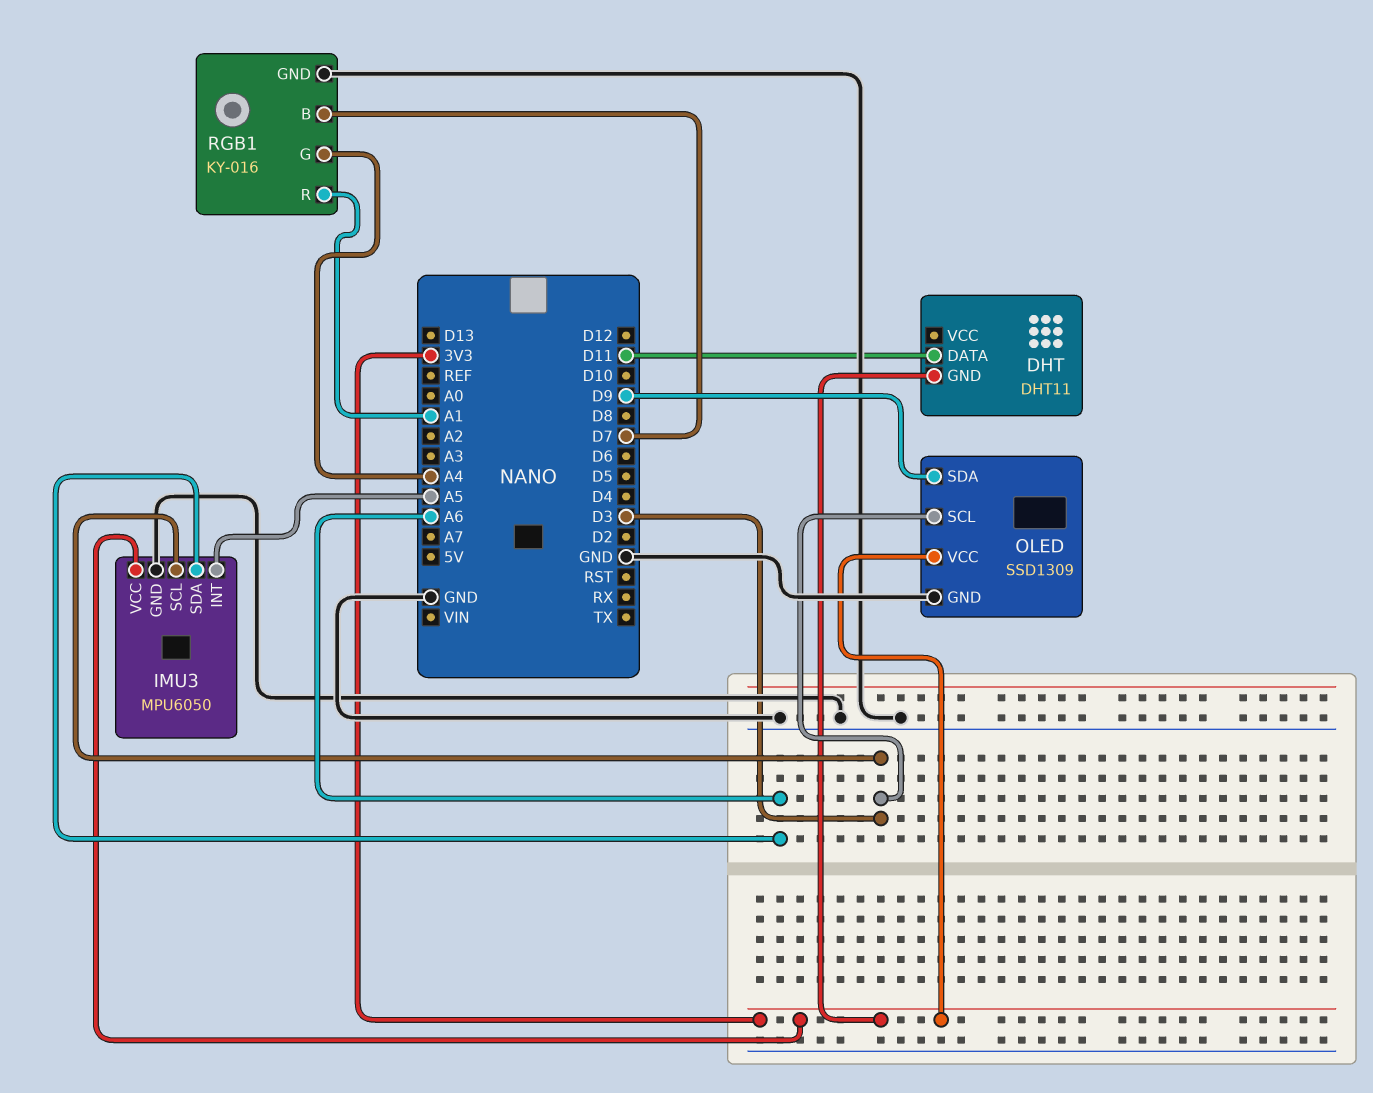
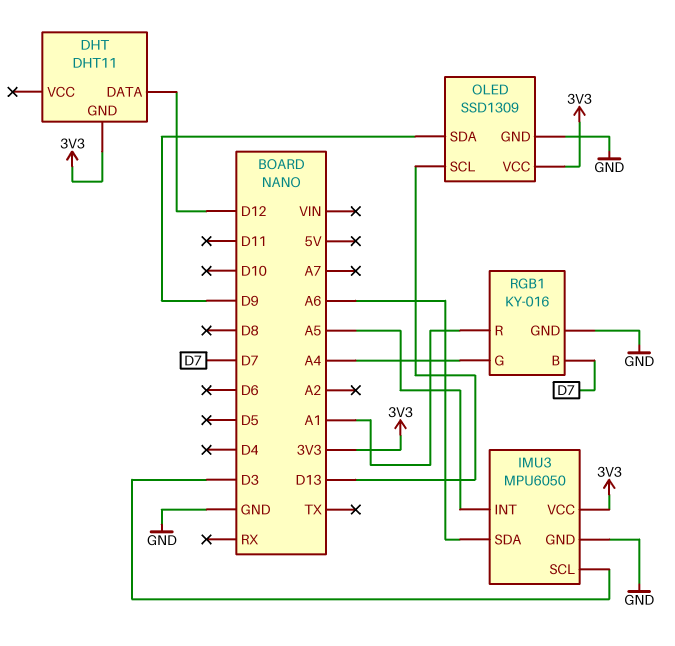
DHT pin DATA: D11 -> D12
OLED pin SCL: D3 -> D13

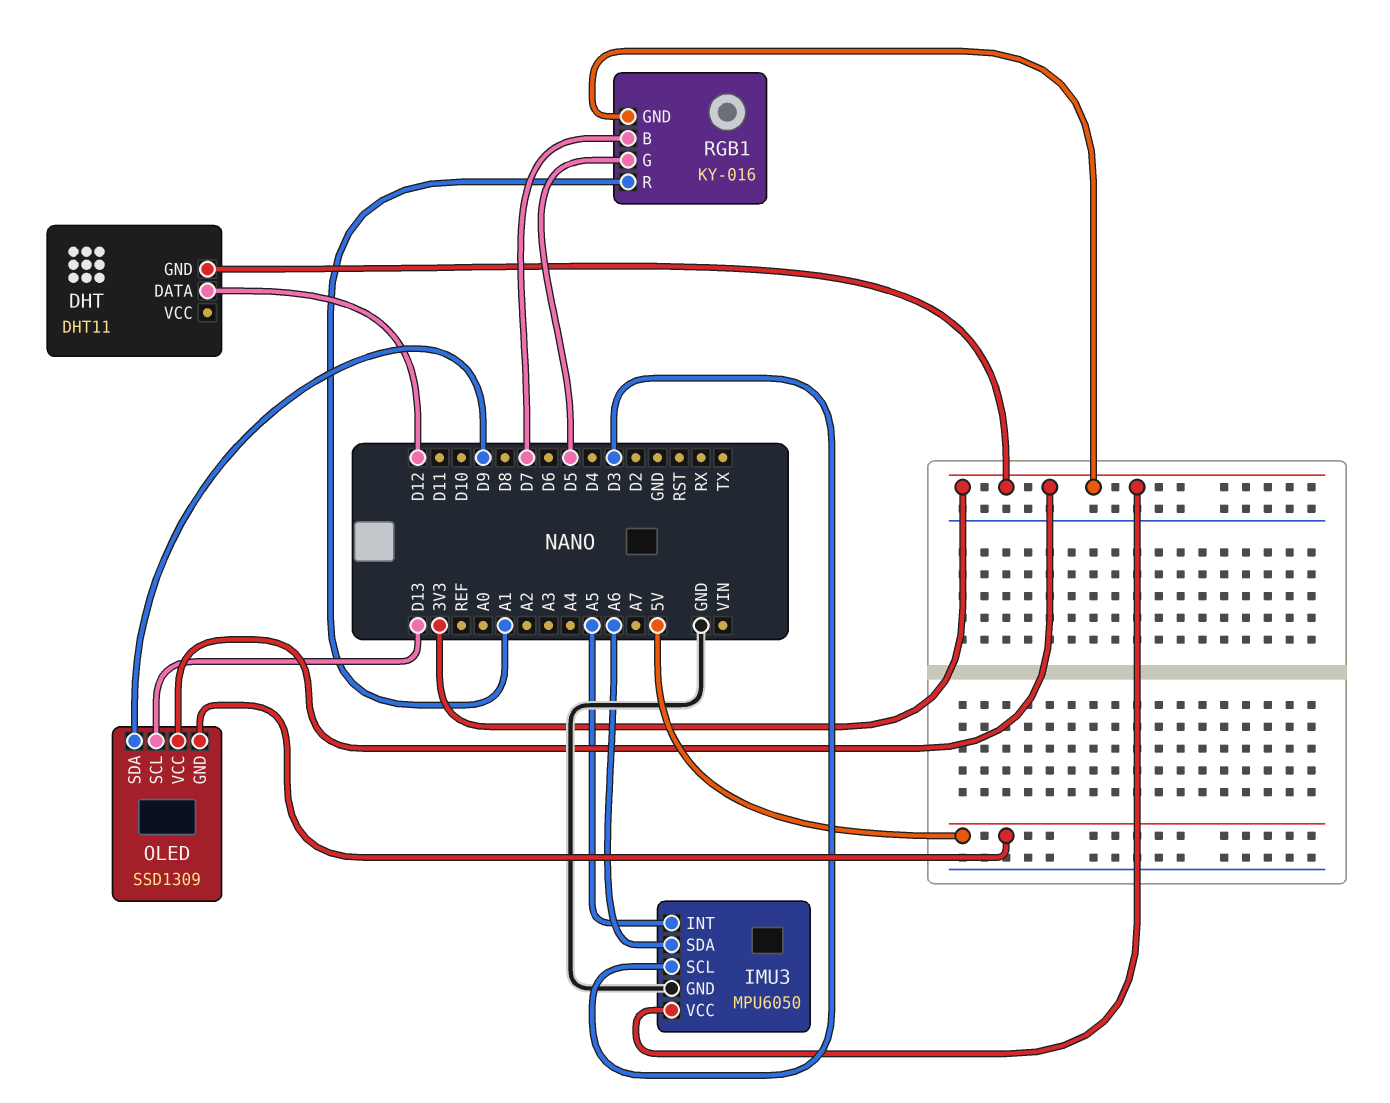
OLED pin GND: GND -> 5V
RGB1 pin G: A4 -> D5
RGB1 pin GND: GND -> 3V3

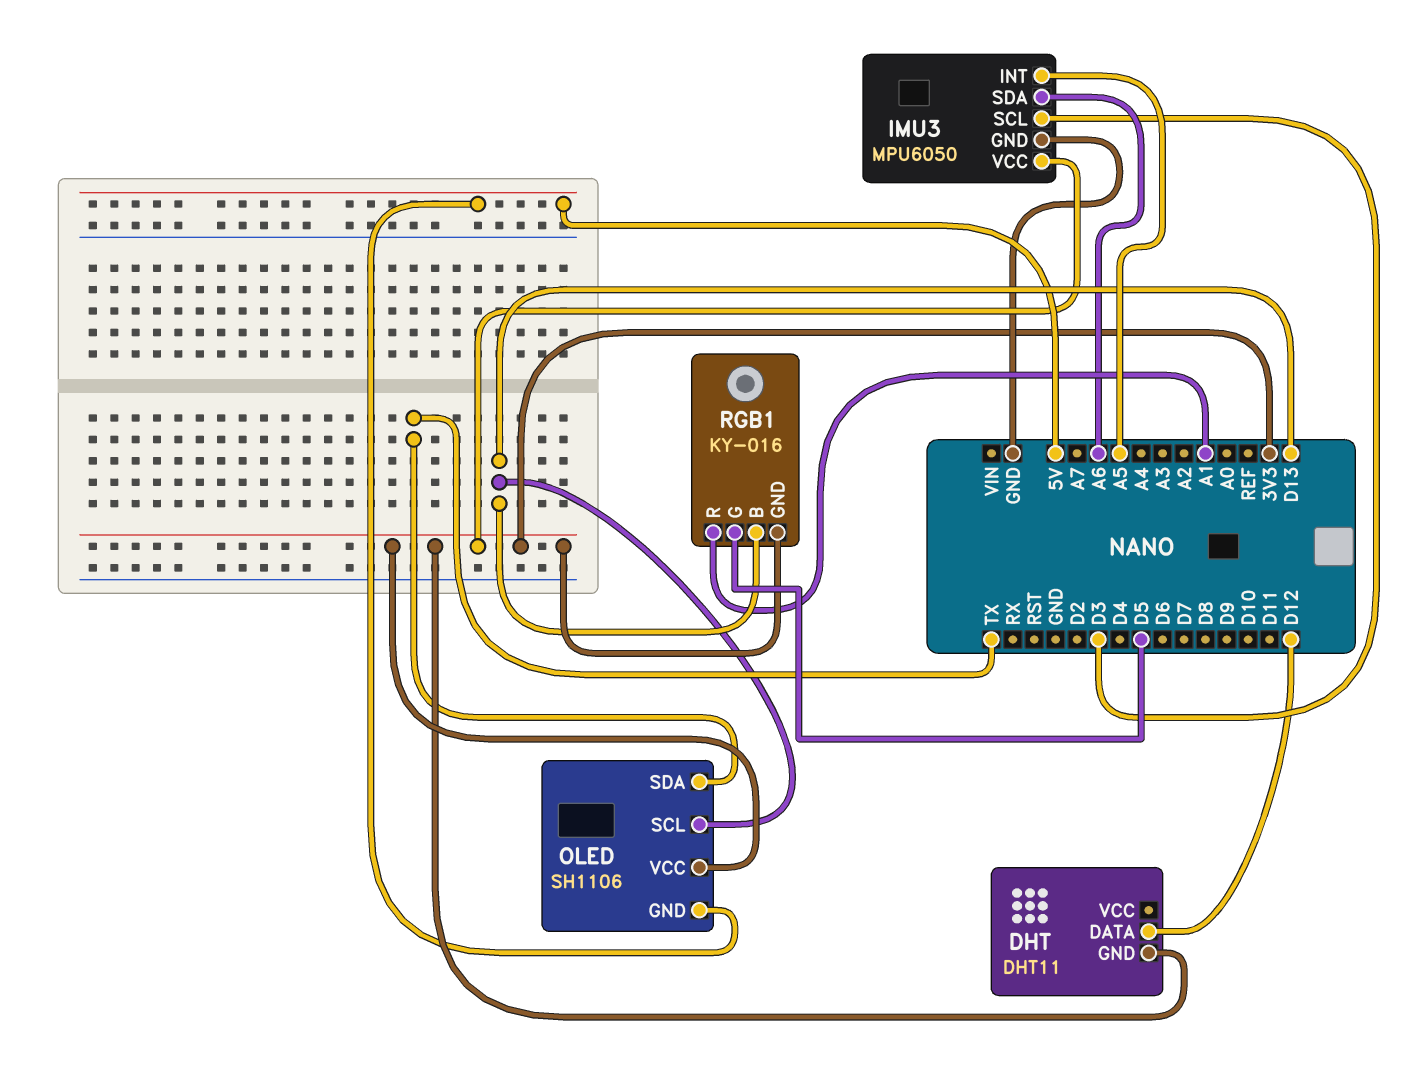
OLED: SSD1309 -> SH1106
OLED pin SDA: D9 -> TX
RGB1 pin B: D7 -> D13

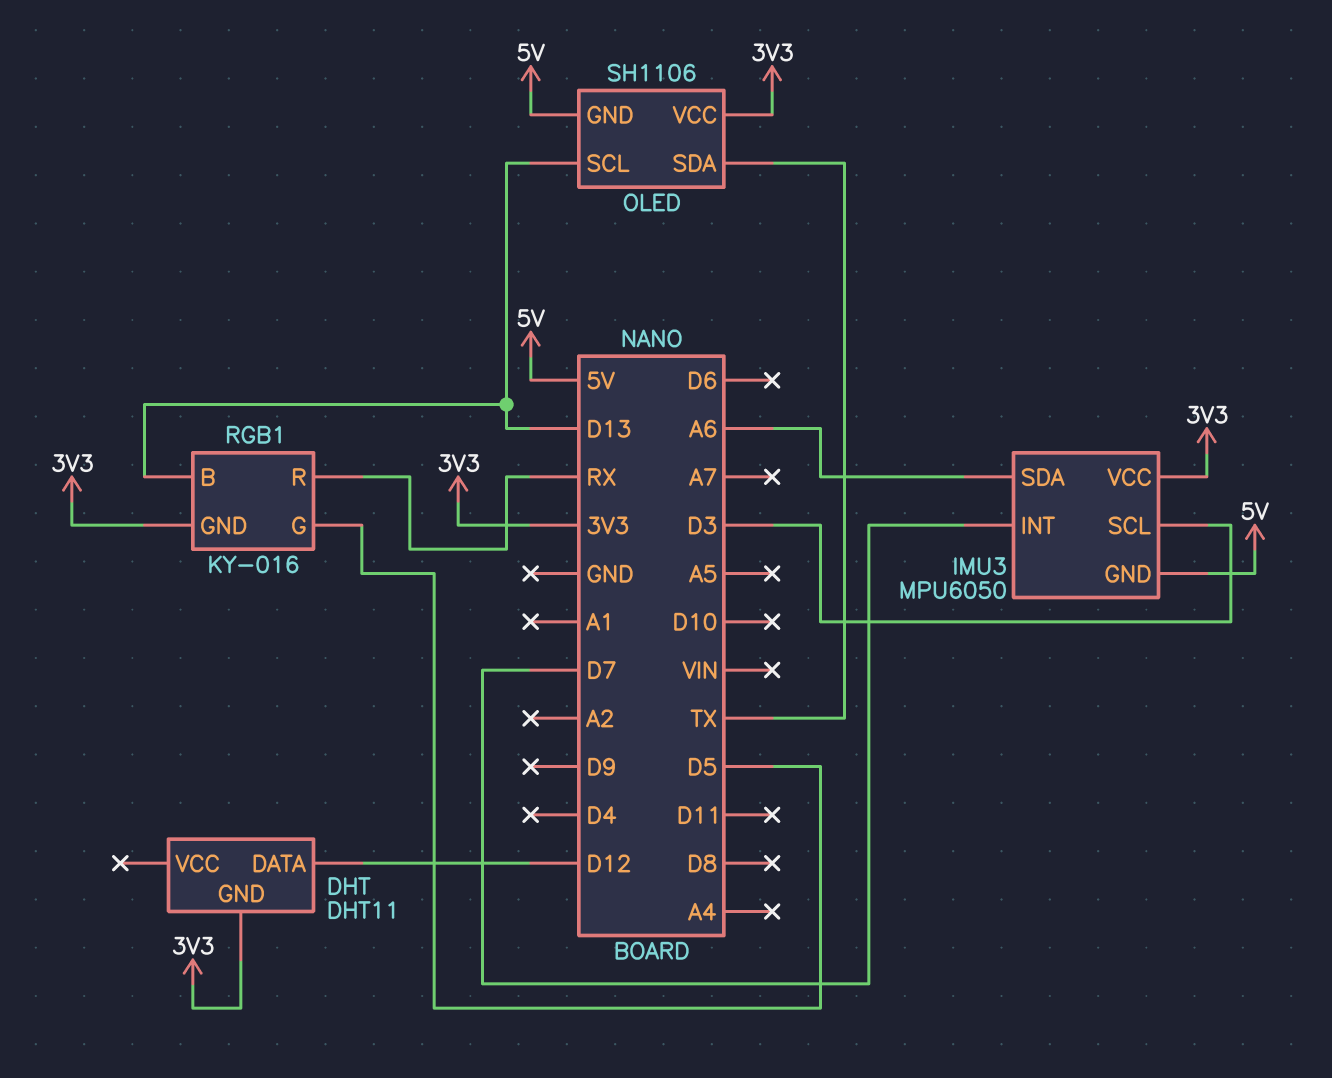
IMU3 pin GND: GND -> 5V
IMU3 pin INT: A5 -> D7
RGB1 pin R: A1 -> RX

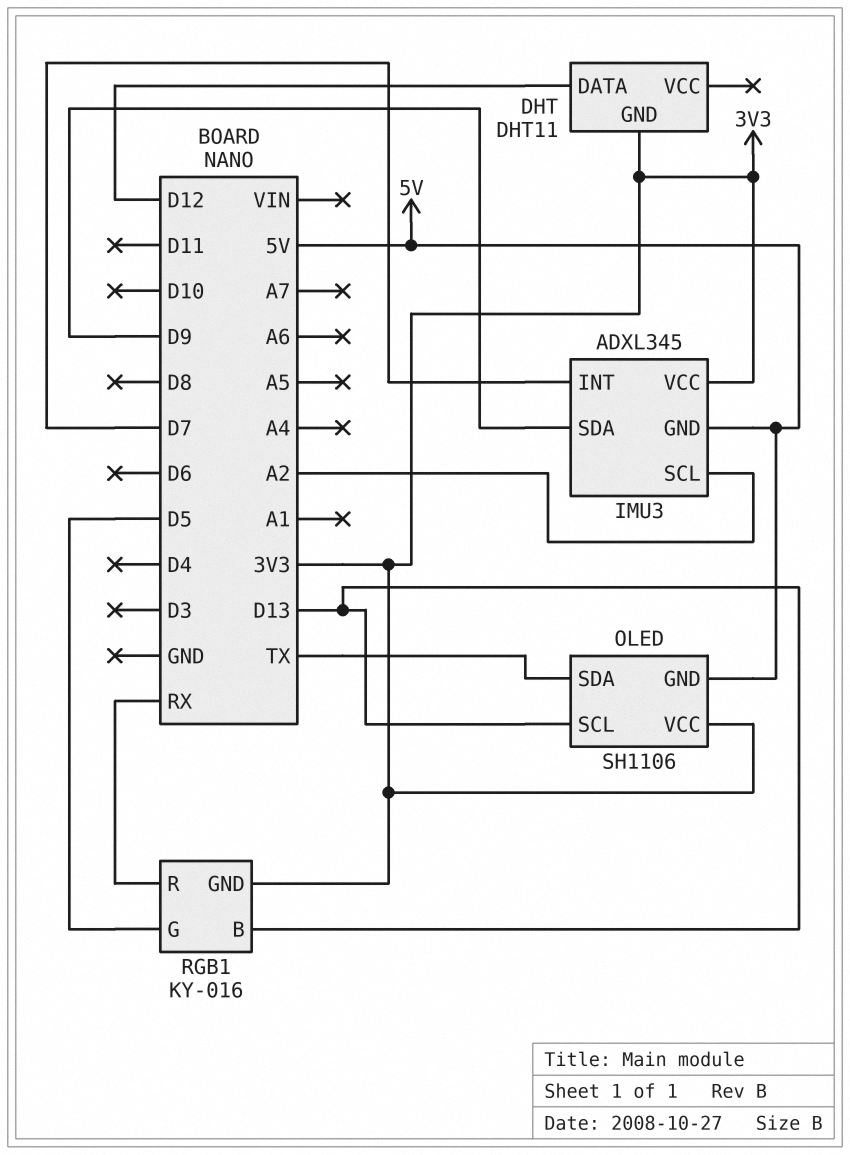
IMU3: MPU6050 -> ADXL345
IMU3 pin SCL: D3 -> A2
IMU3 pin SDA: A6 -> D9

